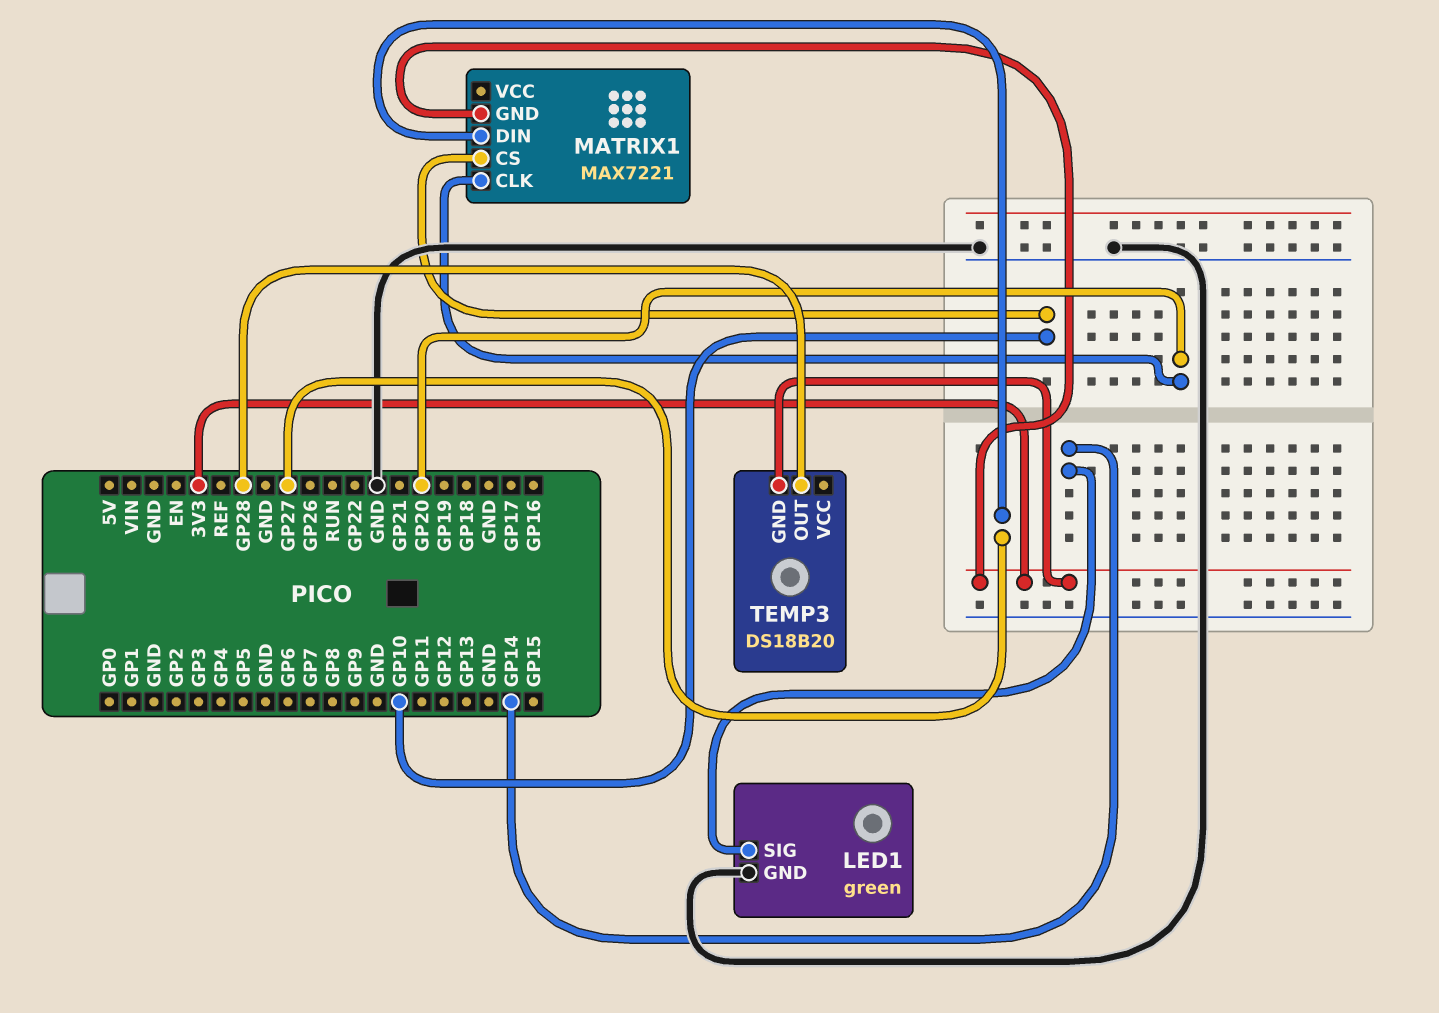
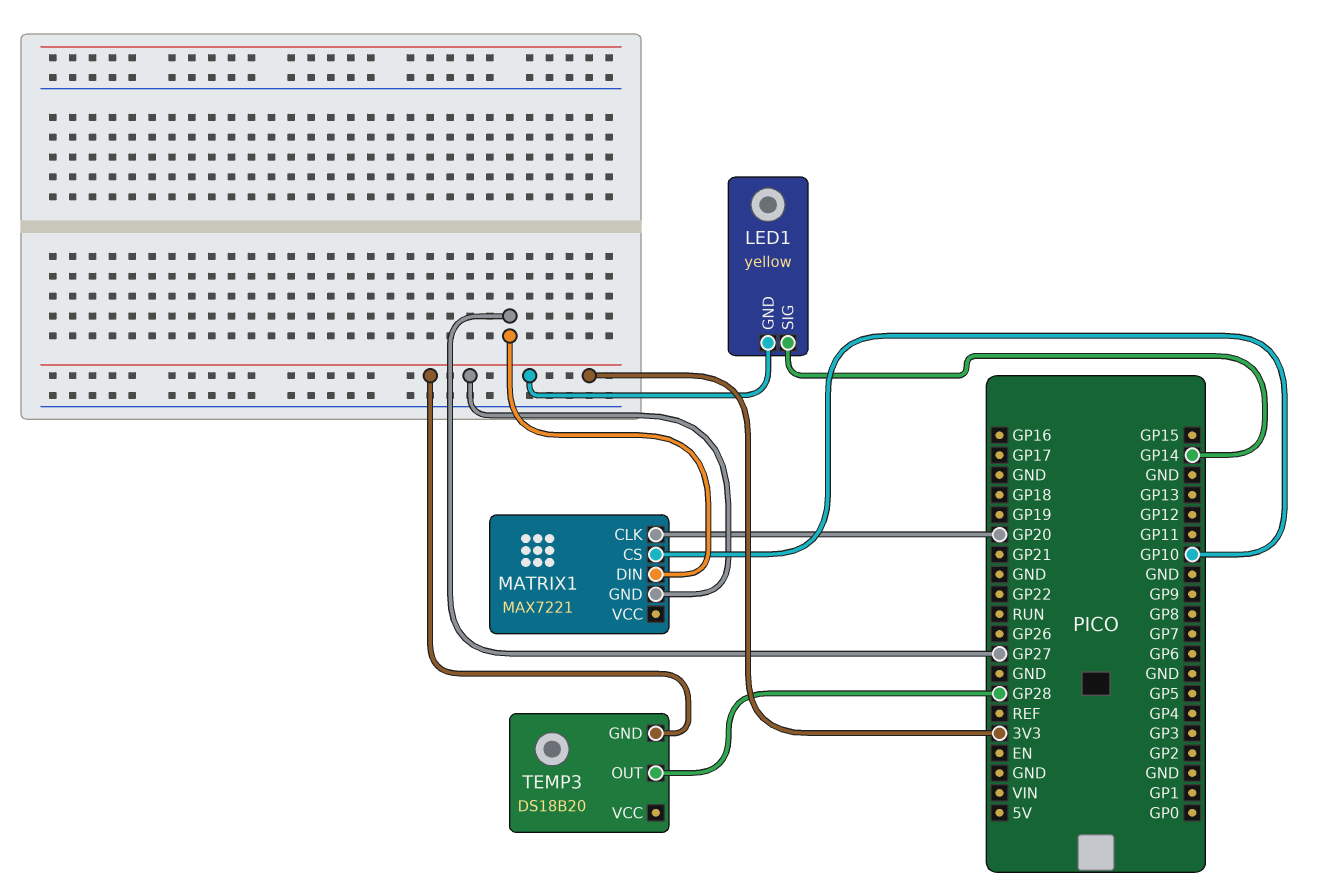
LED1: green -> yellow
LED1 pin GND: GND -> 3V3

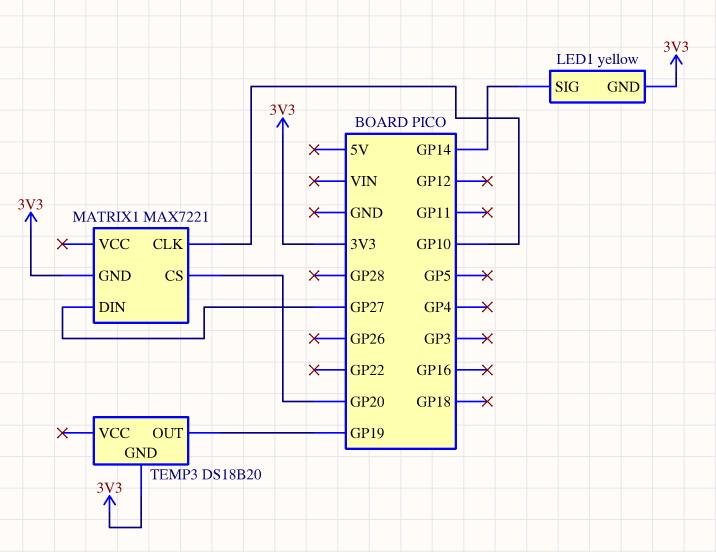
MATRIX1 pin CLK: GP20 -> GP10
MATRIX1 pin CS: GP10 -> GP20
TEMP3 pin OUT: GP28 -> GP19

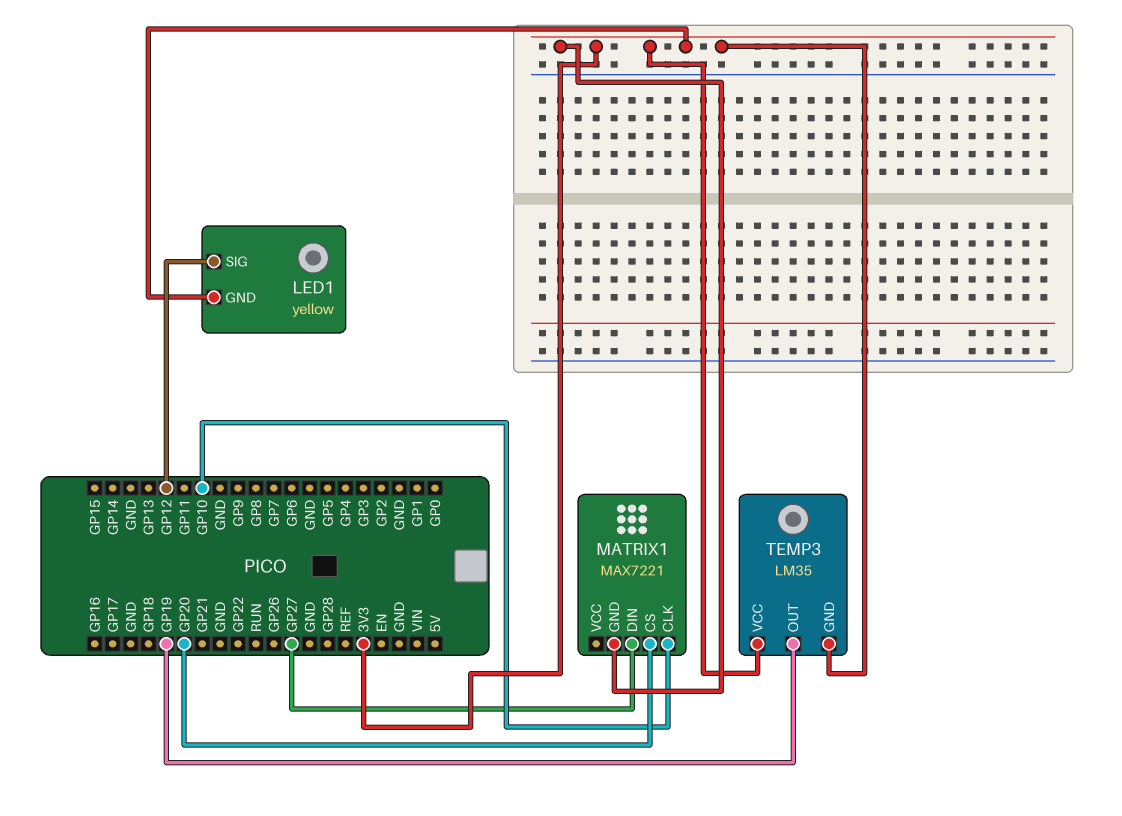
LED1 pin SIG: GP14 -> GP12
TEMP3: DS18B20 -> LM35
TEMP3 pin VCC: none -> 3V3

